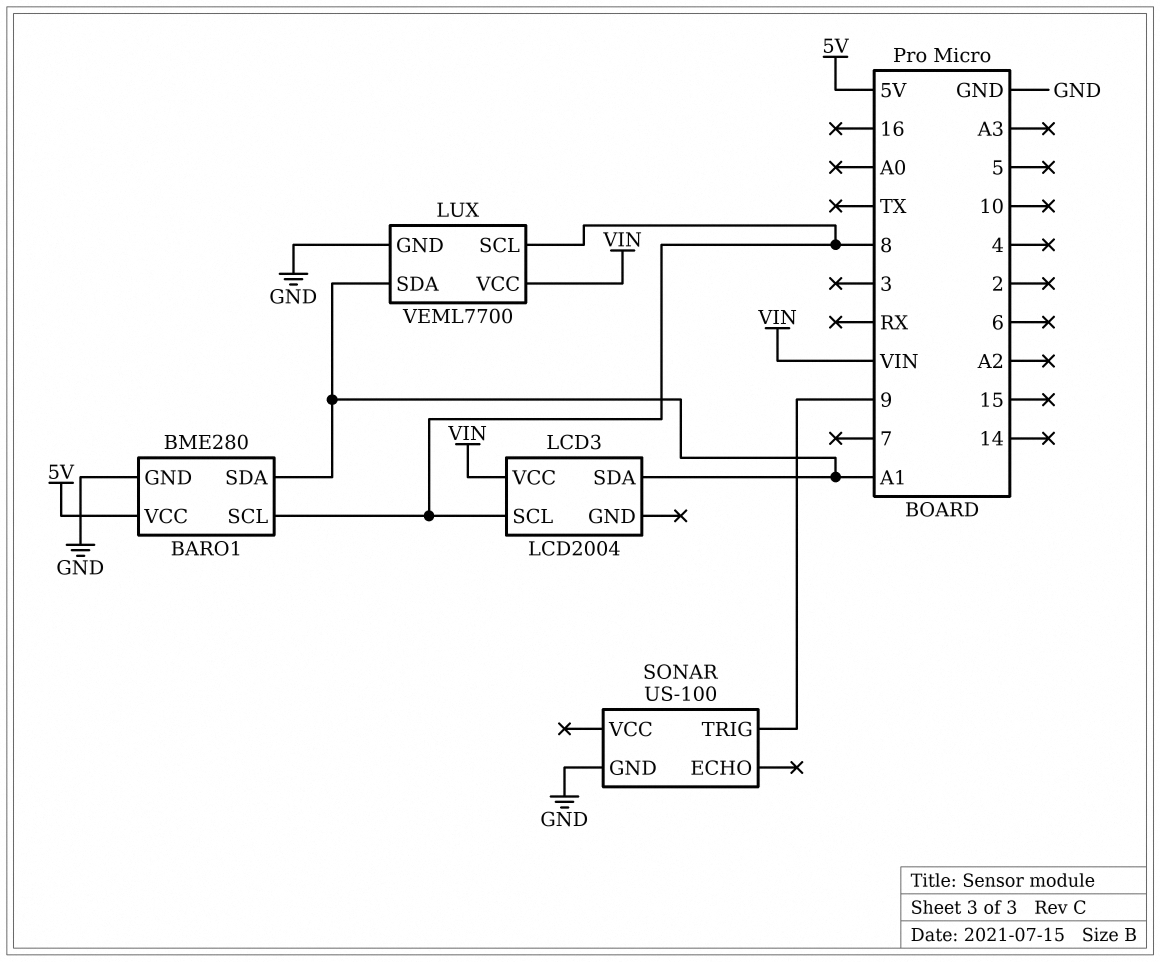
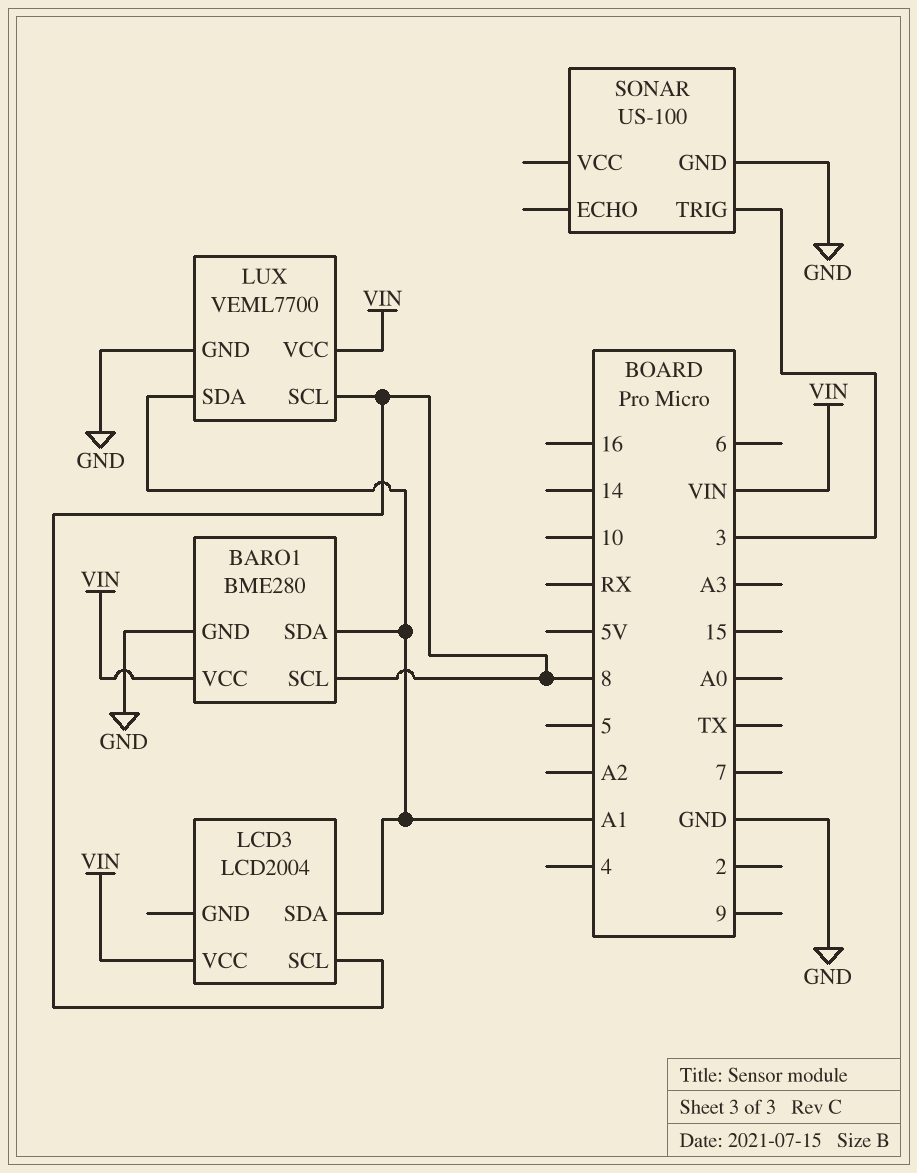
BARO1 pin VCC: 5V -> VIN
SONAR pin TRIG: 9 -> 3

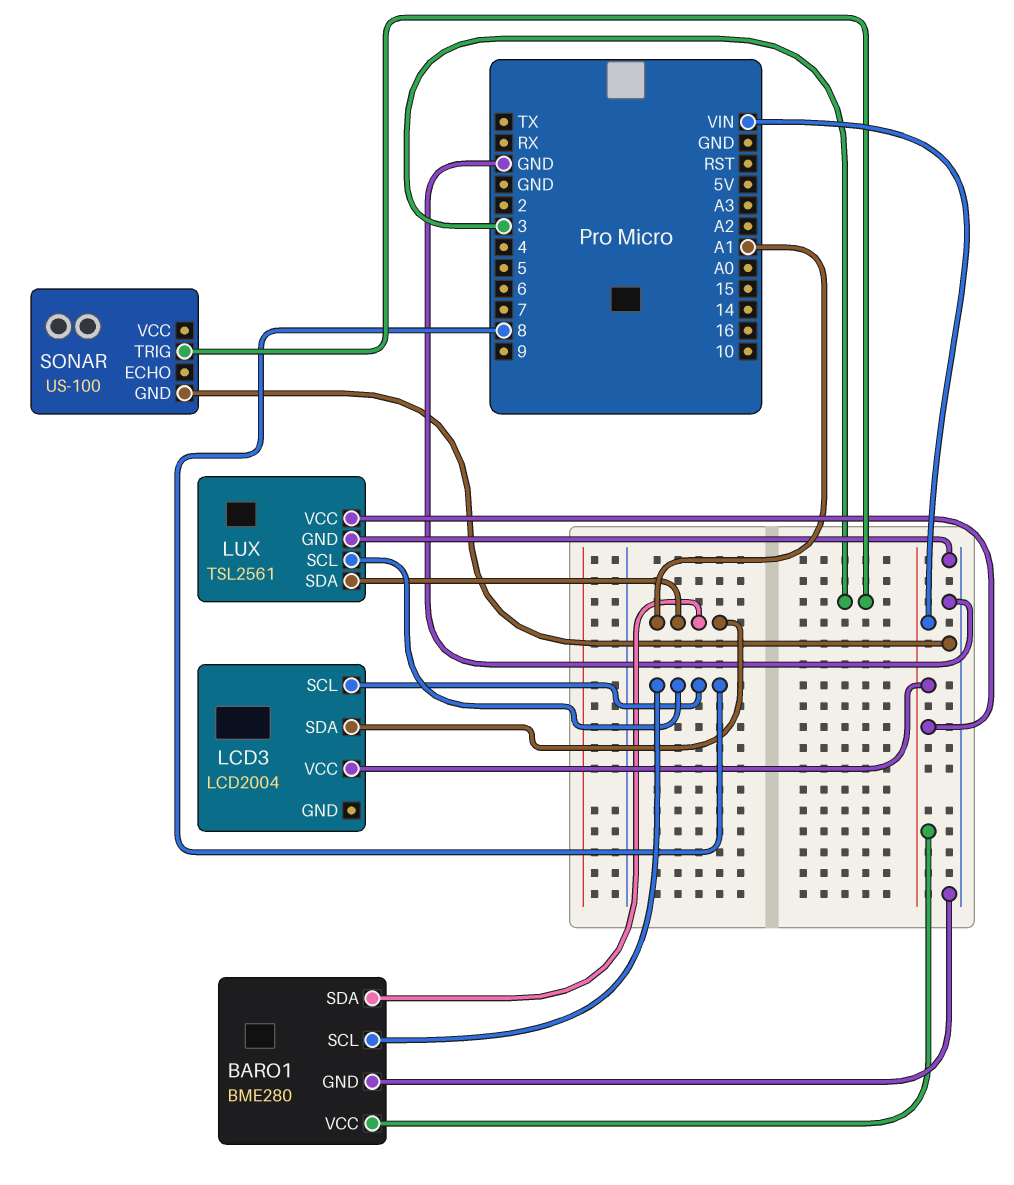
LUX: VEML7700 -> TSL2561

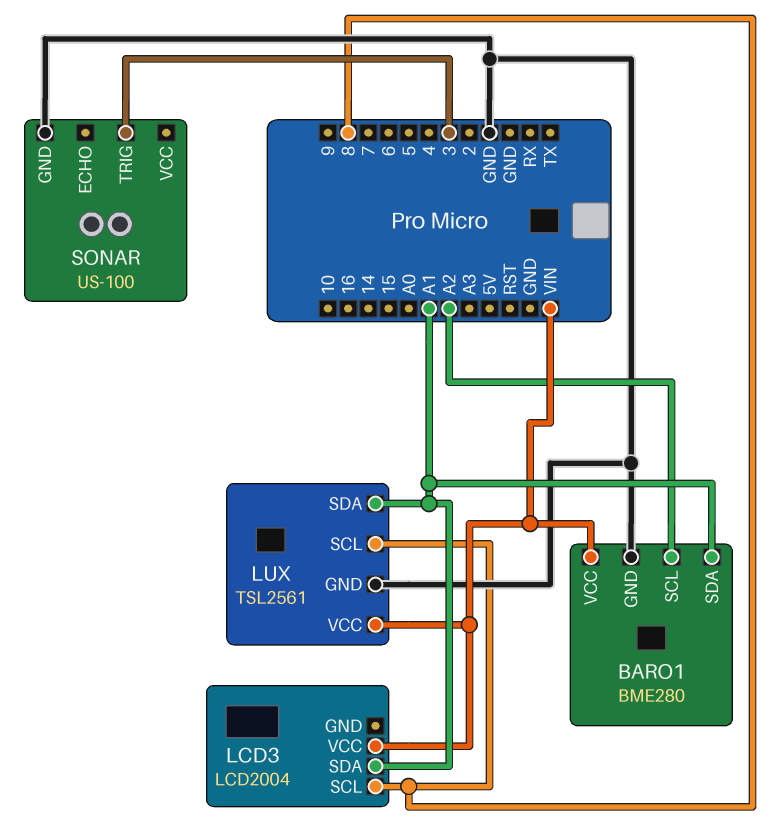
BARO1 pin SCL: 8 -> A2

